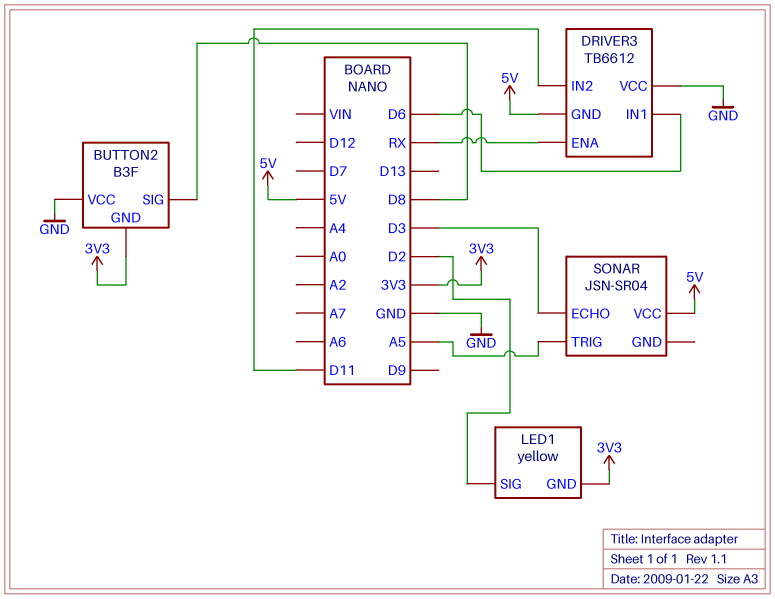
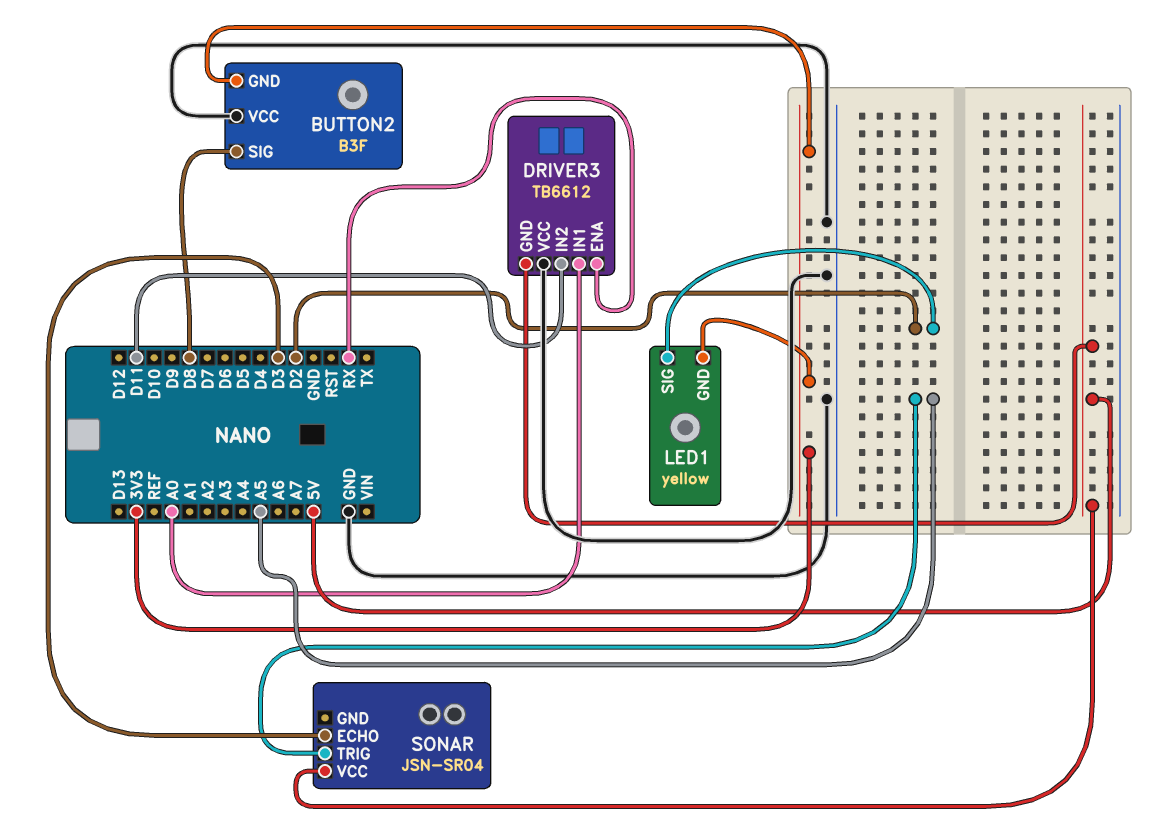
DRIVER3 pin IN1: D6 -> A0

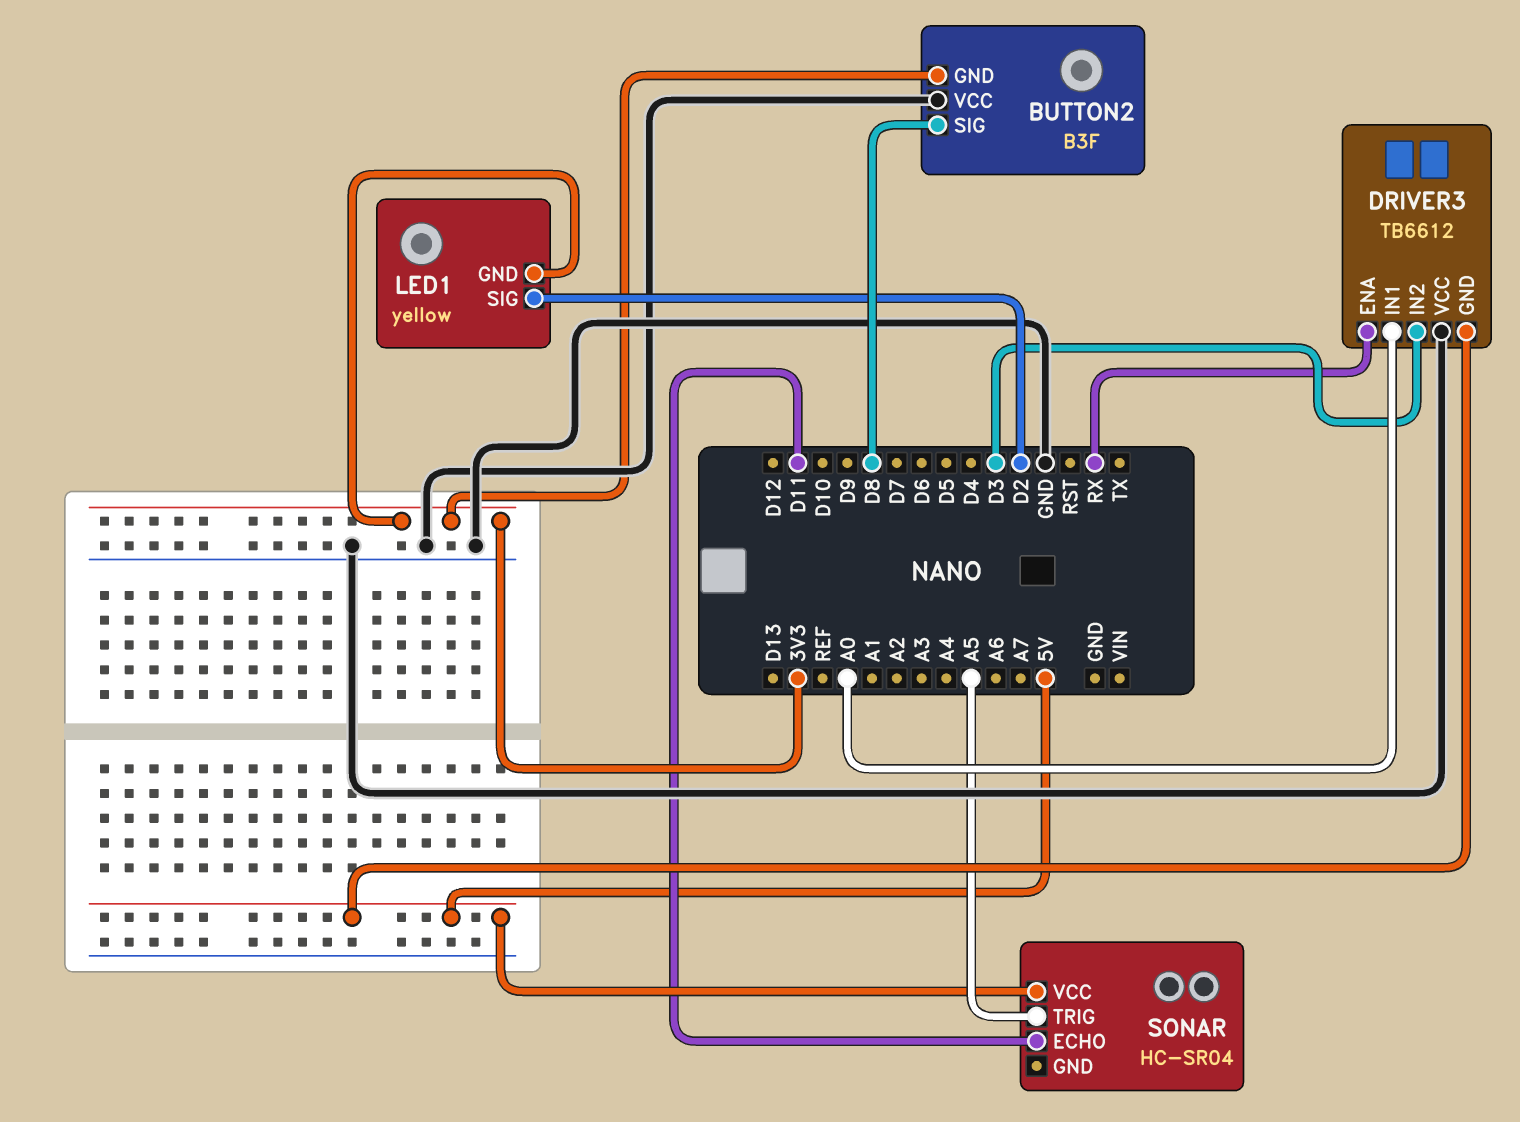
DRIVER3 pin IN2: D11 -> D3
SONAR: JSN-SR04 -> HC-SR04
SONAR pin ECHO: D3 -> D11

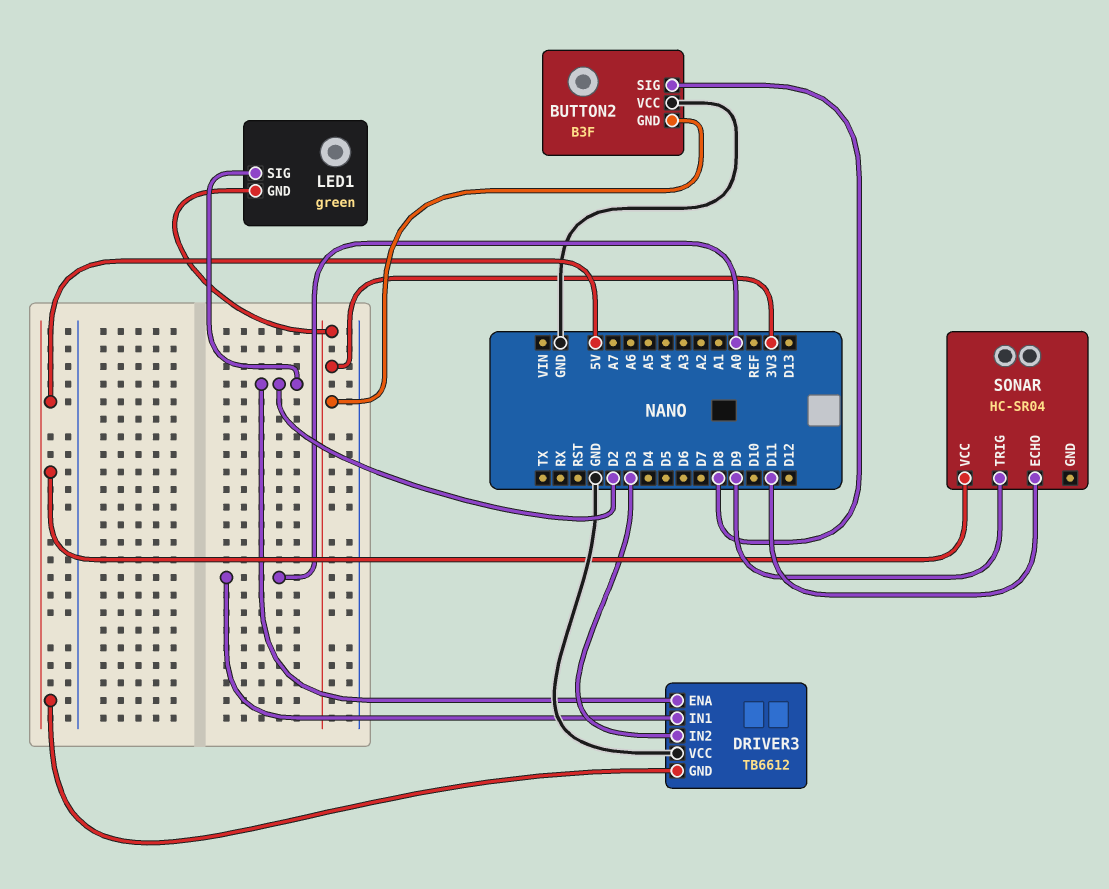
DRIVER3 pin ENA: RX -> D2
LED1: yellow -> green
SONAR pin TRIG: A5 -> D9

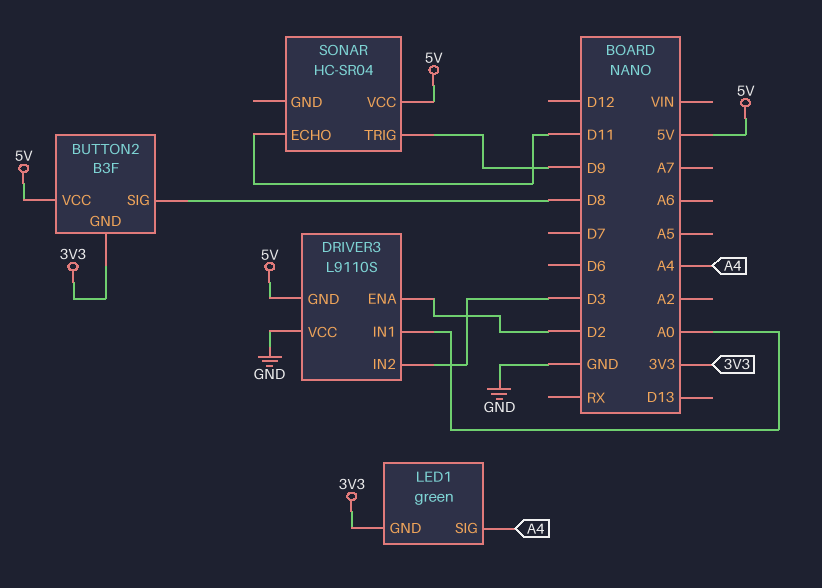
BUTTON2 pin VCC: GND -> 5V
DRIVER3: TB6612 -> L9110S
LED1 pin SIG: D2 -> A4

